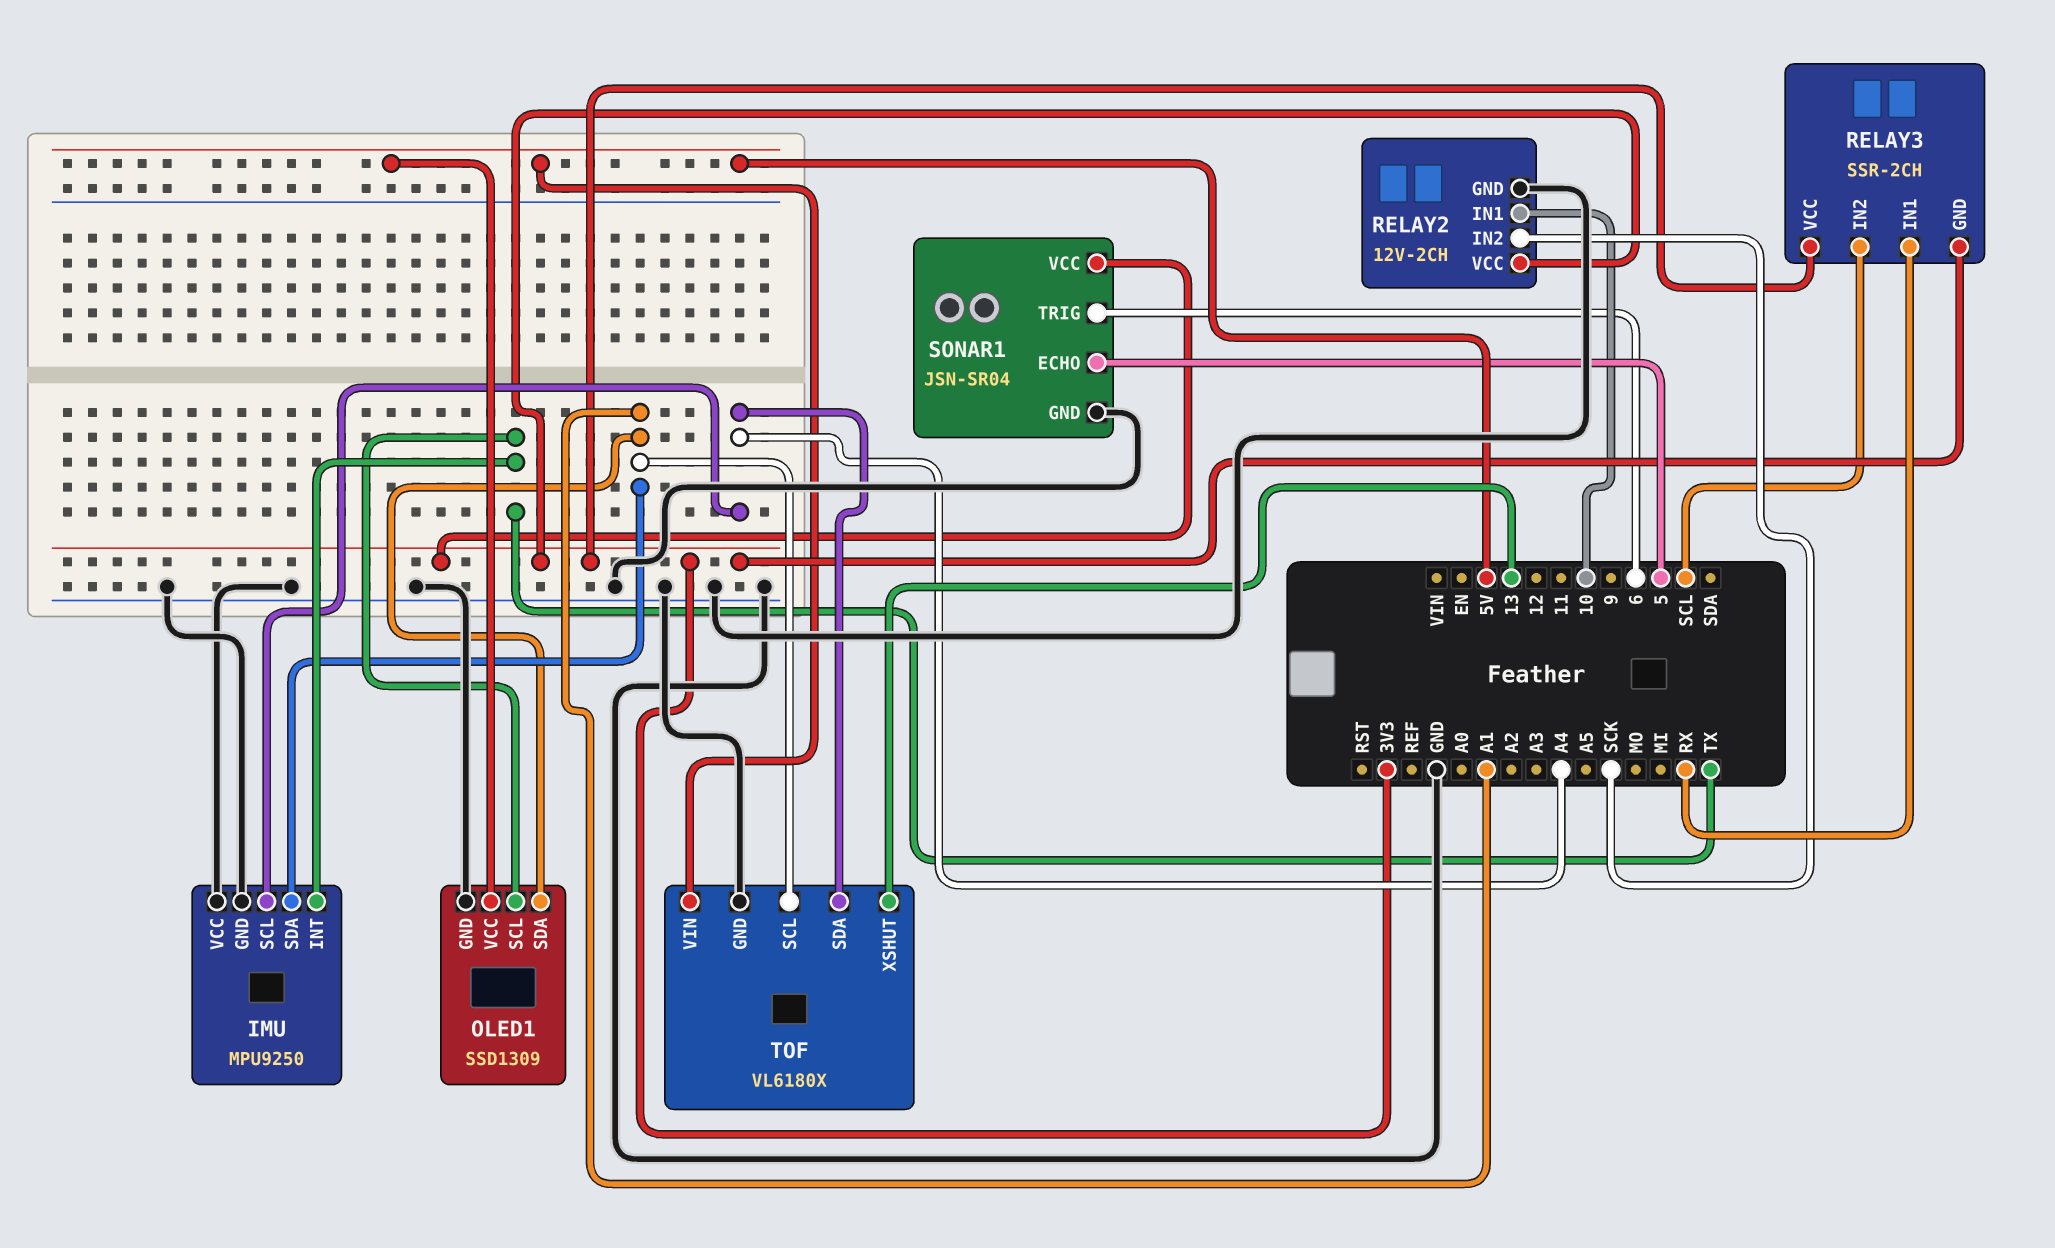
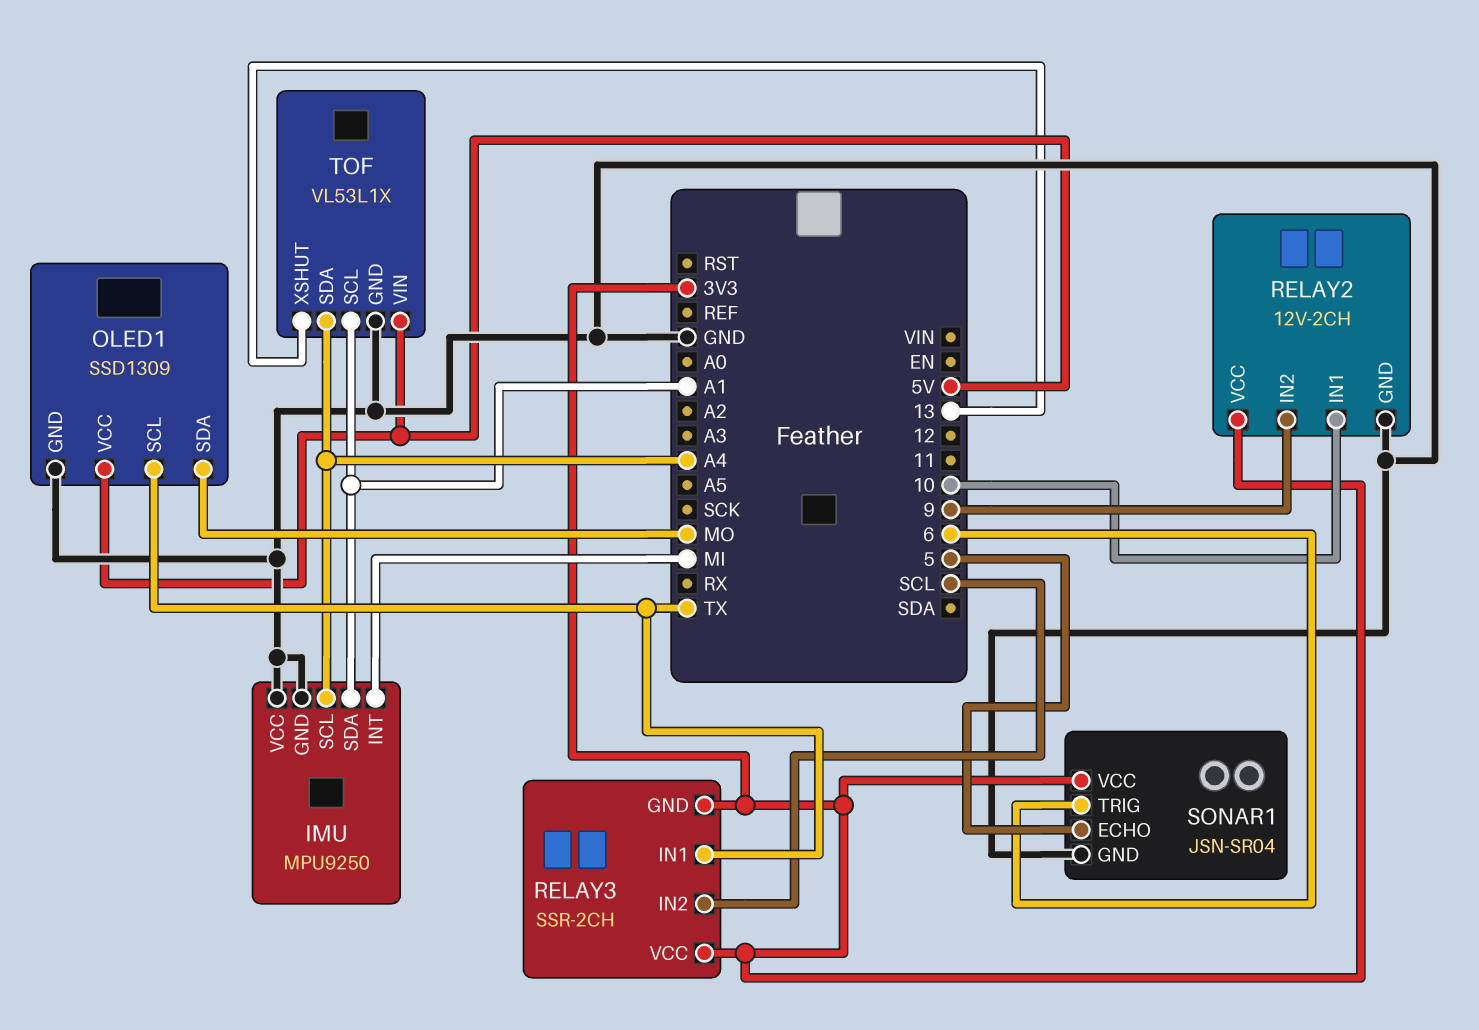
IMU pin INT: TX -> MI
OLED1 pin SDA: A1 -> MO
RELAY2 pin IN2: SCK -> 9
RELAY3 pin IN1: RX -> TX
TOF: VL6180X -> VL53L1X

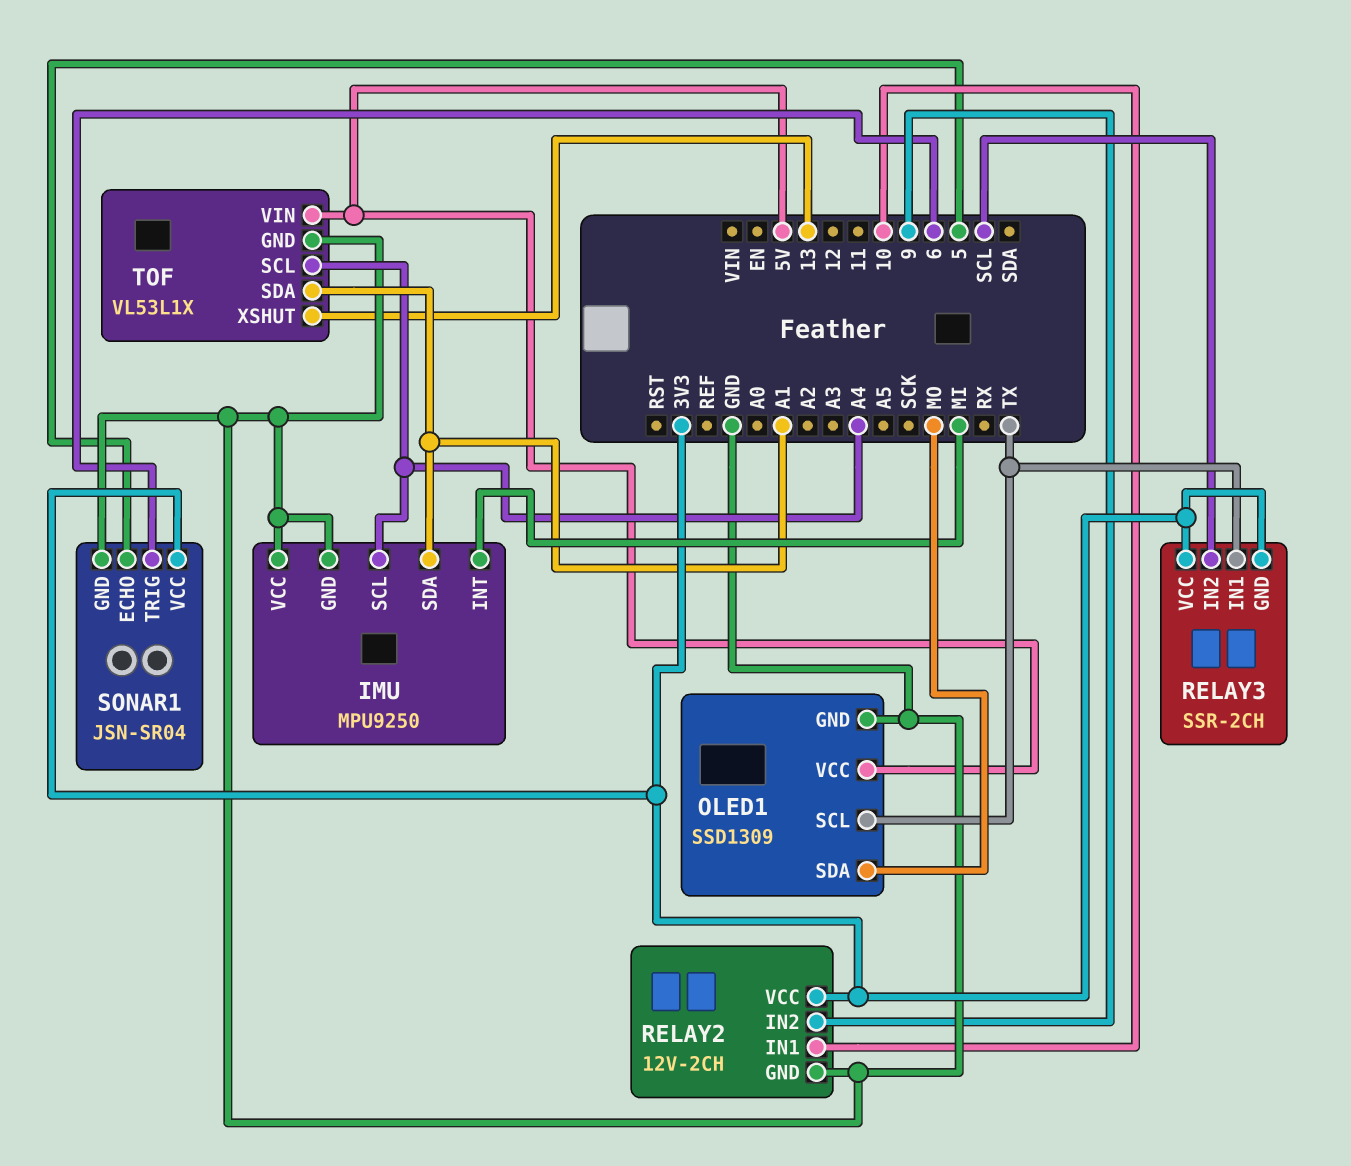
TOF pin SCL: A1 -> A4
TOF pin SDA: A4 -> A1

